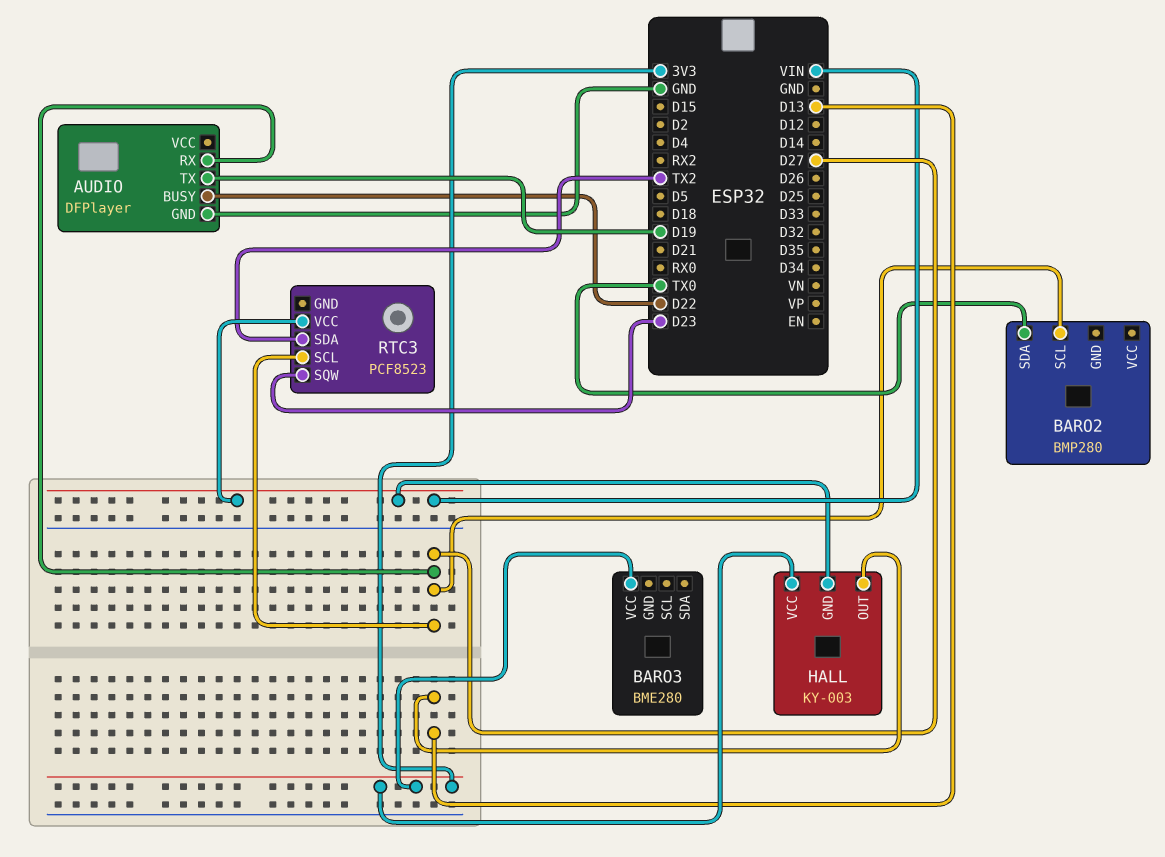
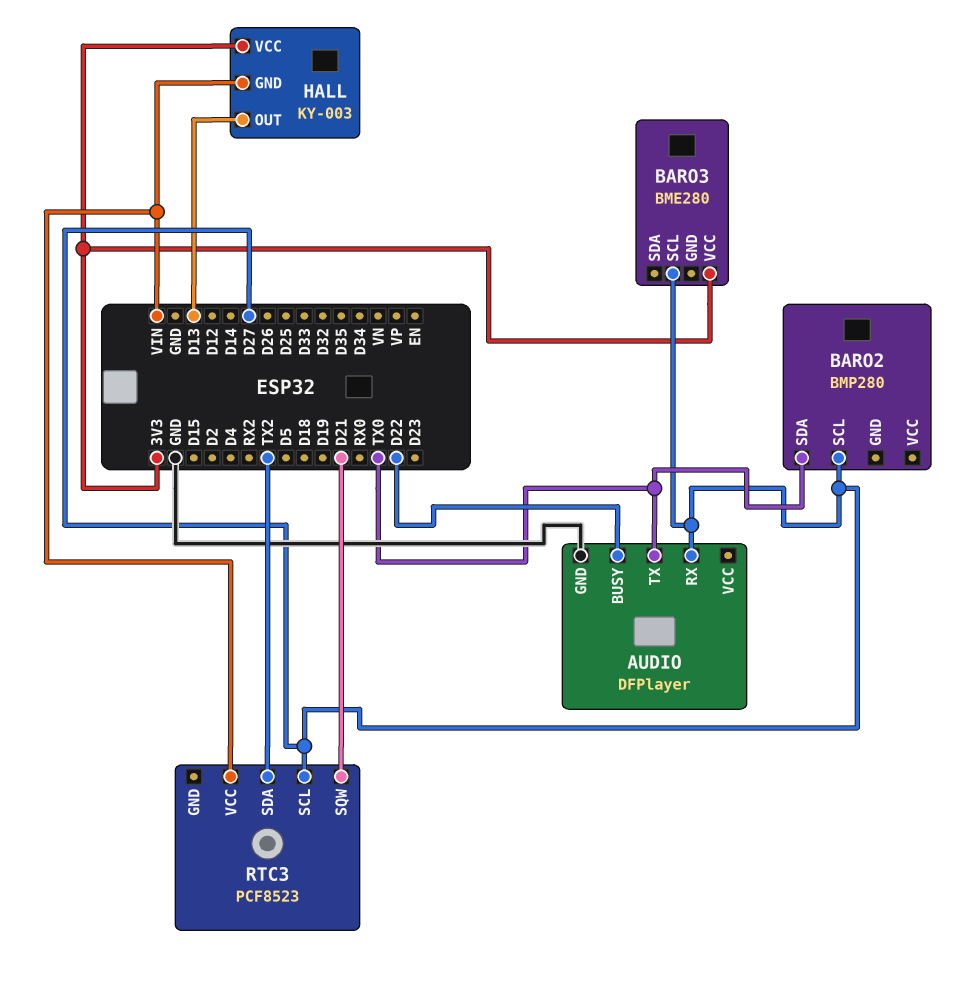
AUDIO pin TX: D19 -> TX0
BARO3 pin SCL: none -> D27
RTC3 pin SQW: D23 -> D21

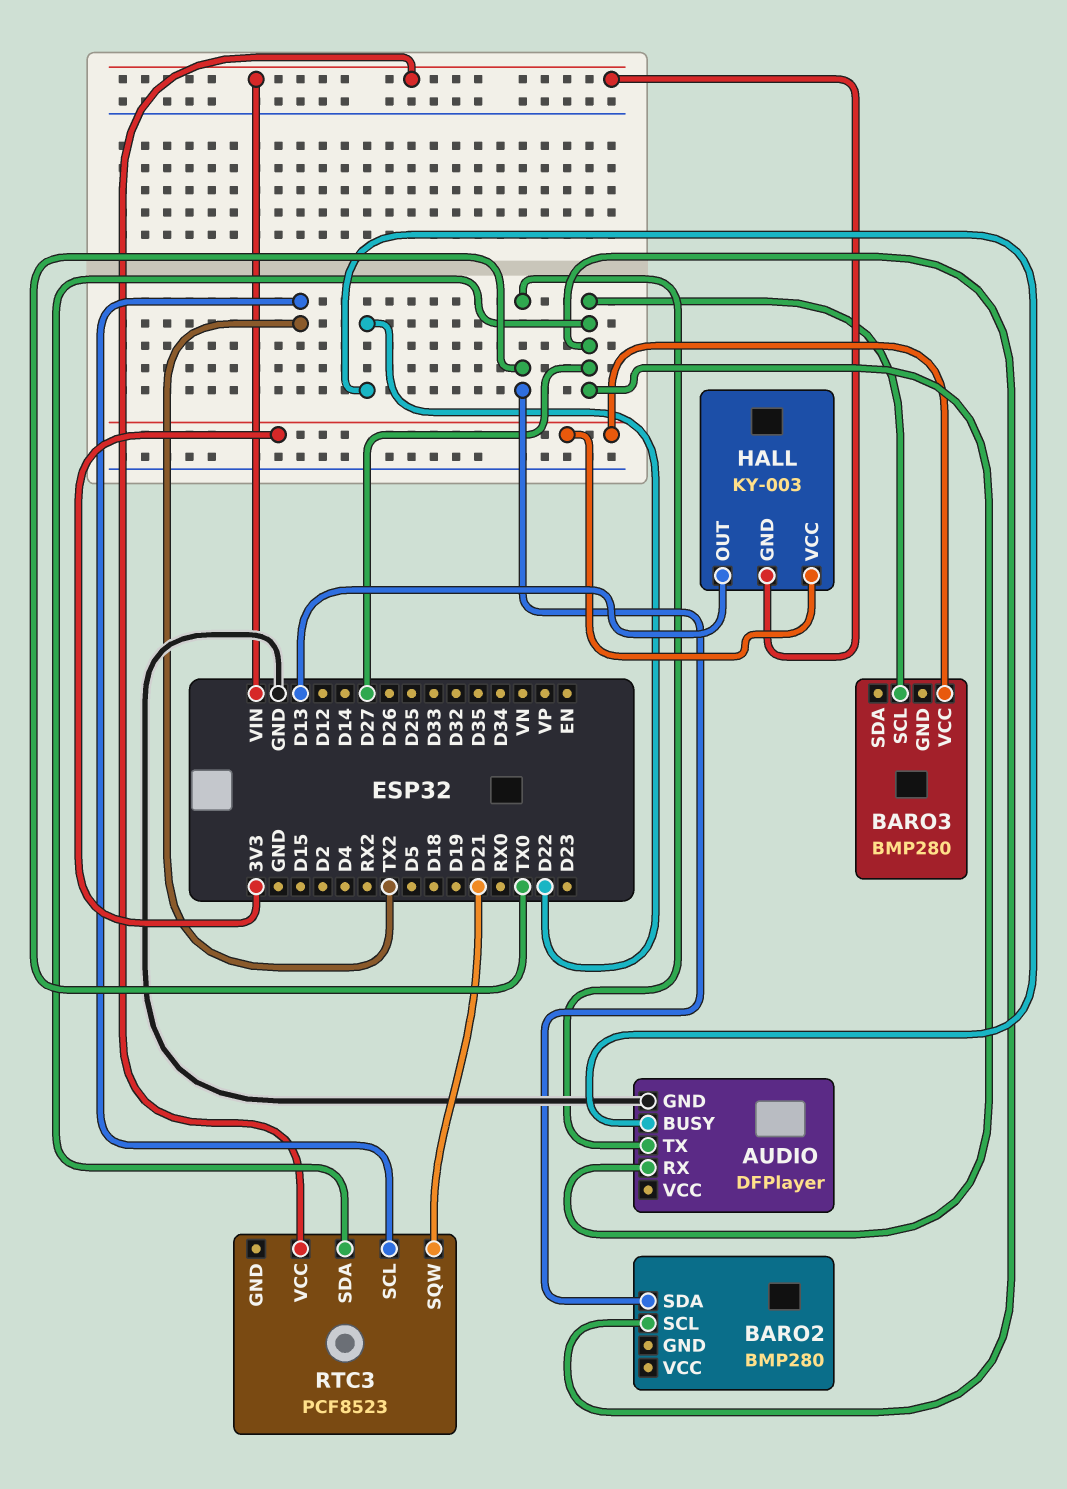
BARO3: BME280 -> BMP280
RTC3 pin SCL: D27 -> TX2
RTC3 pin SDA: TX2 -> D27

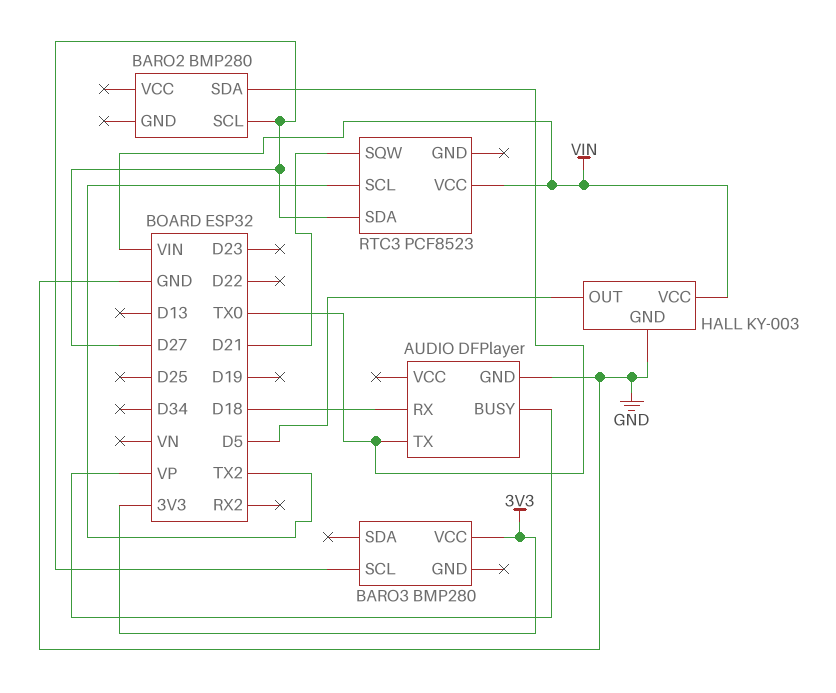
AUDIO pin BUSY: D22 -> VP
AUDIO pin RX: D27 -> D18
HALL pin GND: VIN -> GND
HALL pin OUT: D13 -> D5
HALL pin VCC: 3V3 -> VIN

